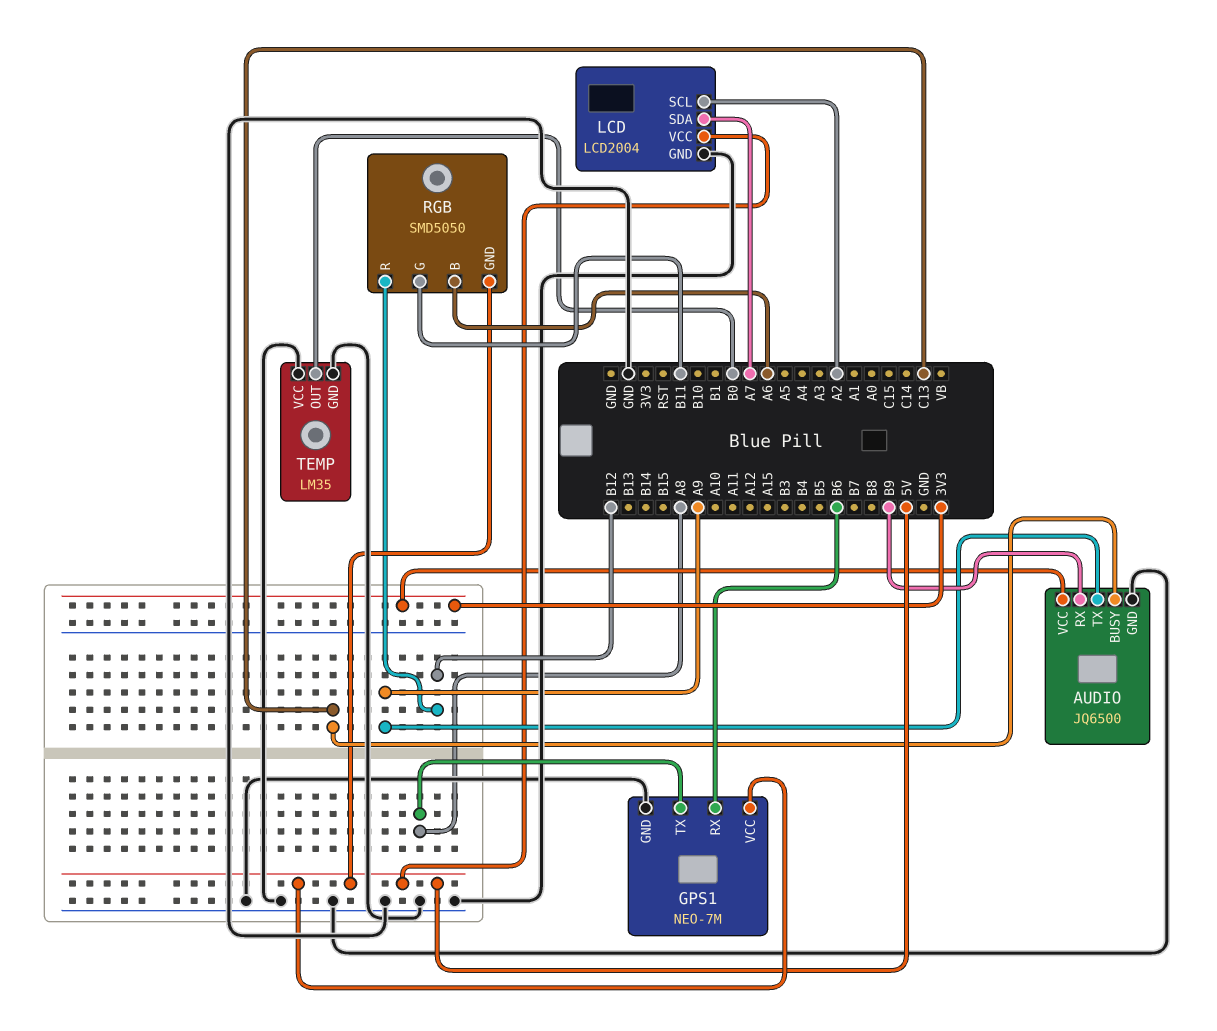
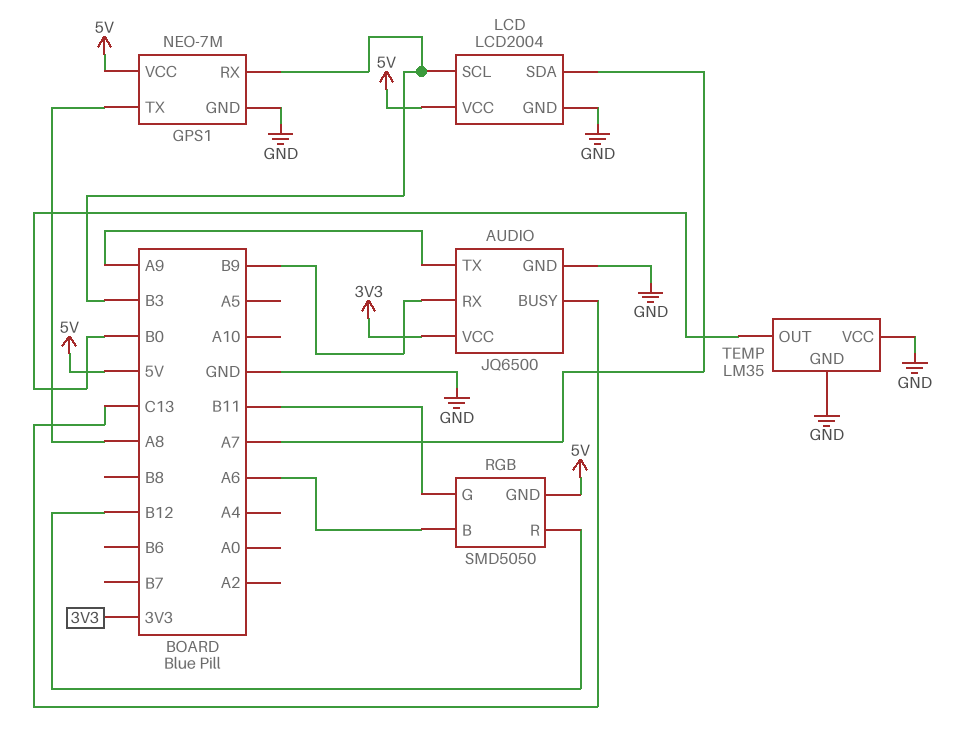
GPS1 pin RX: B6 -> B3
LCD pin SCL: A2 -> B3

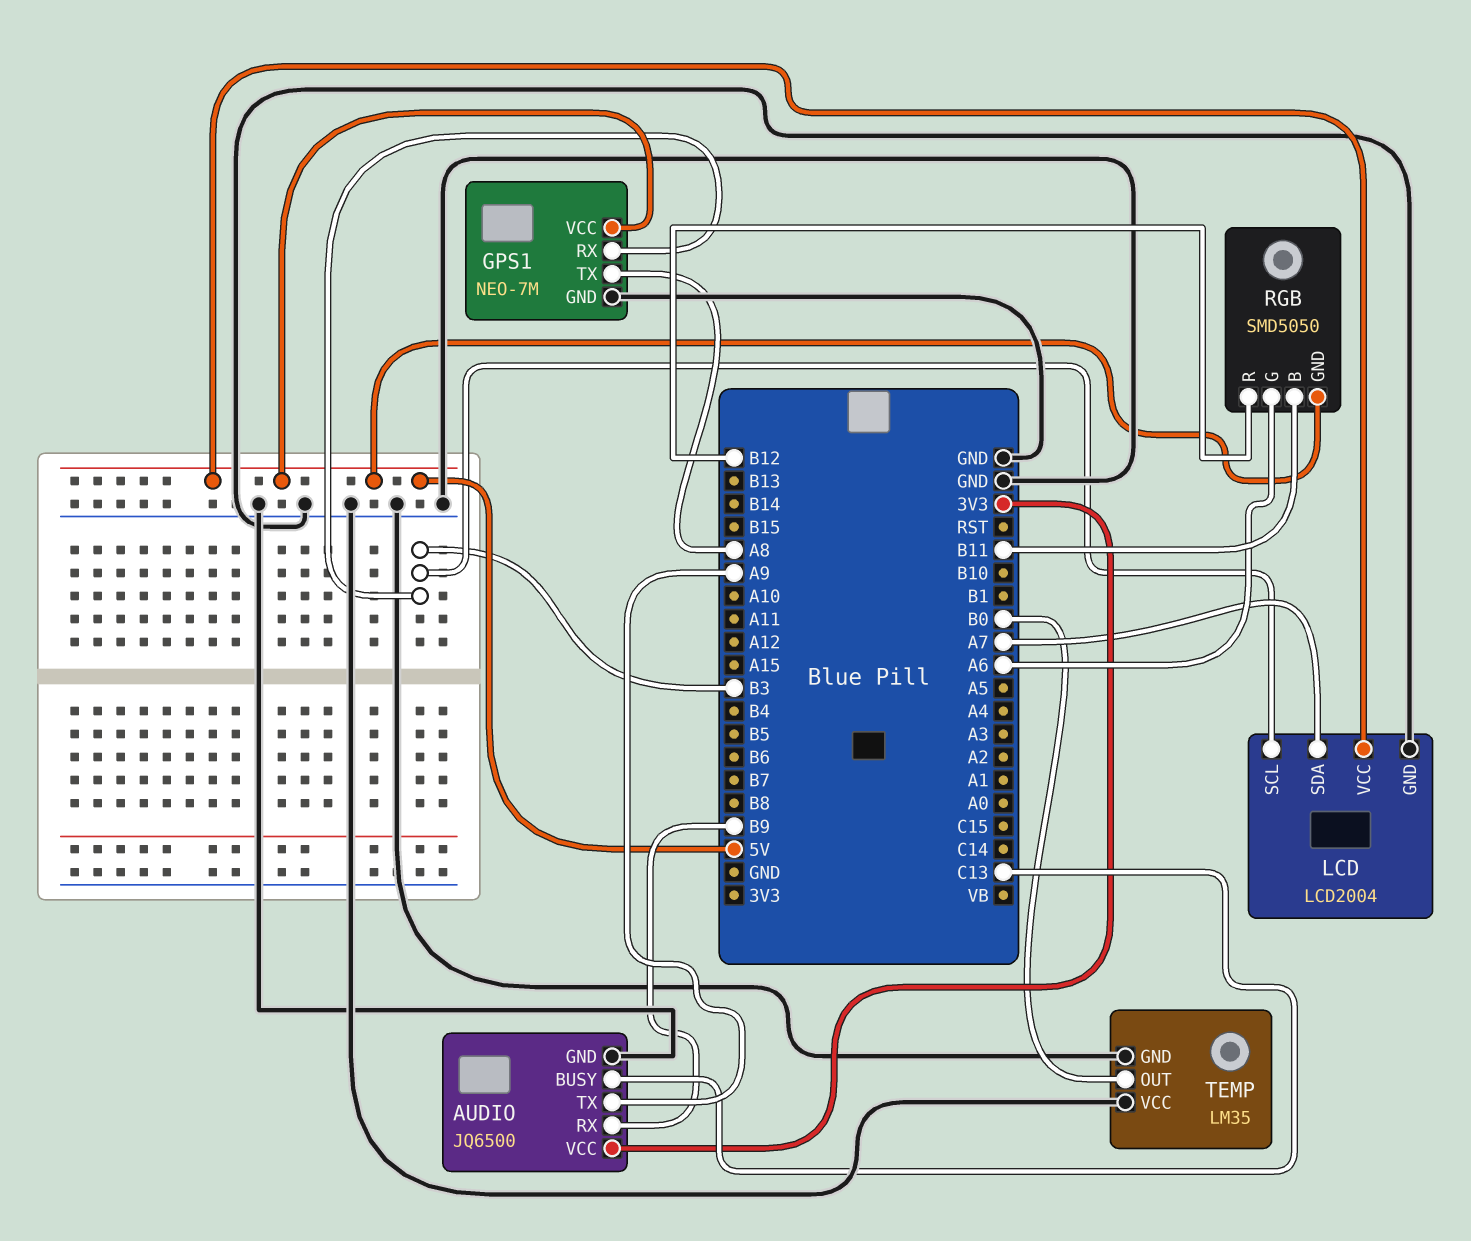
RGB pin B: A6 -> B11
RGB pin G: B11 -> A6

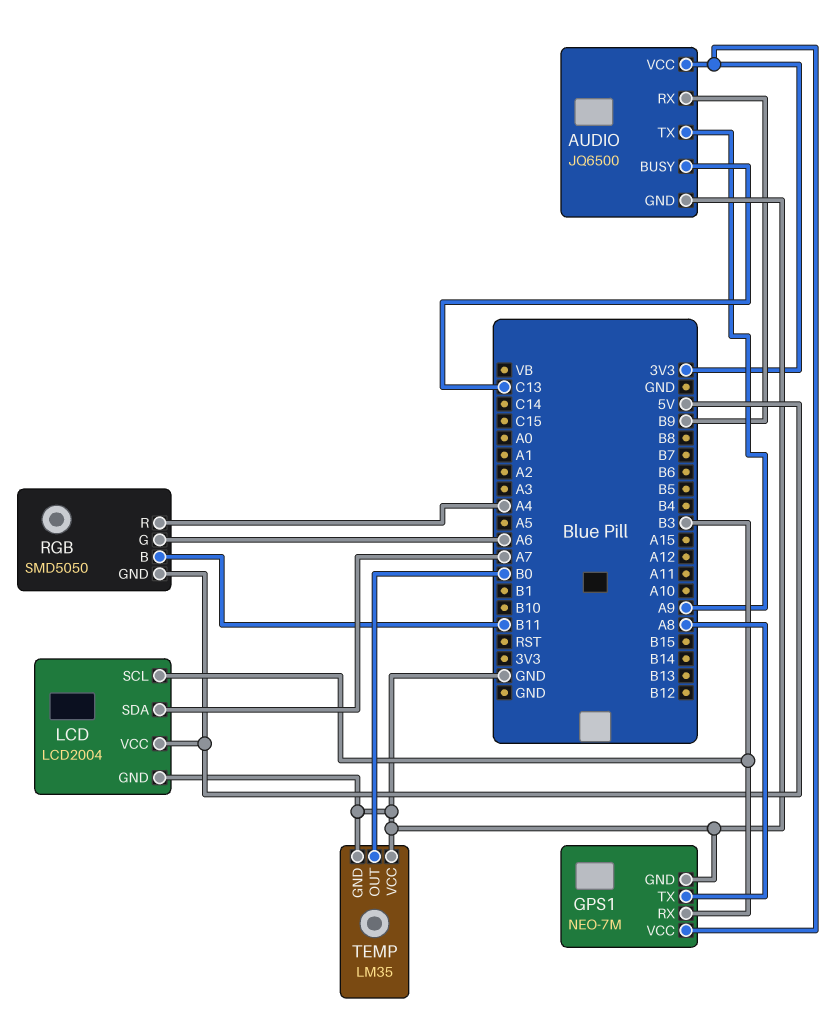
GPS1 pin VCC: 5V -> 3V3
RGB pin R: B12 -> A4

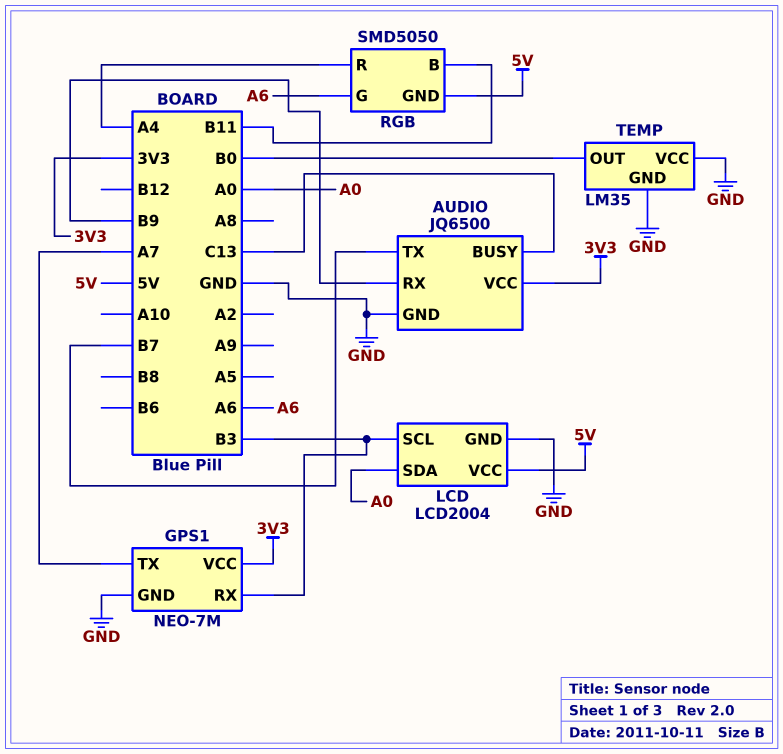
AUDIO pin TX: A9 -> B7
GPS1 pin TX: A8 -> A7
LCD pin SDA: A7 -> A0

